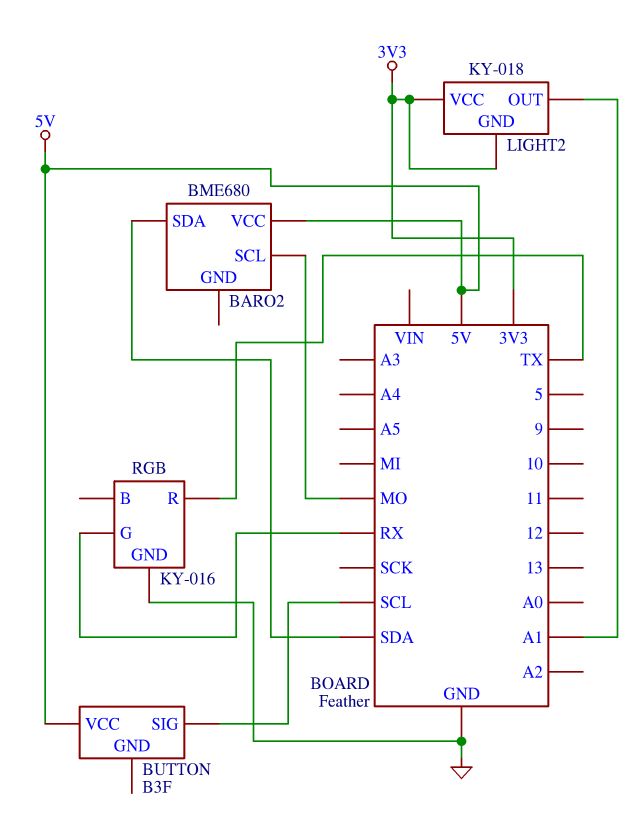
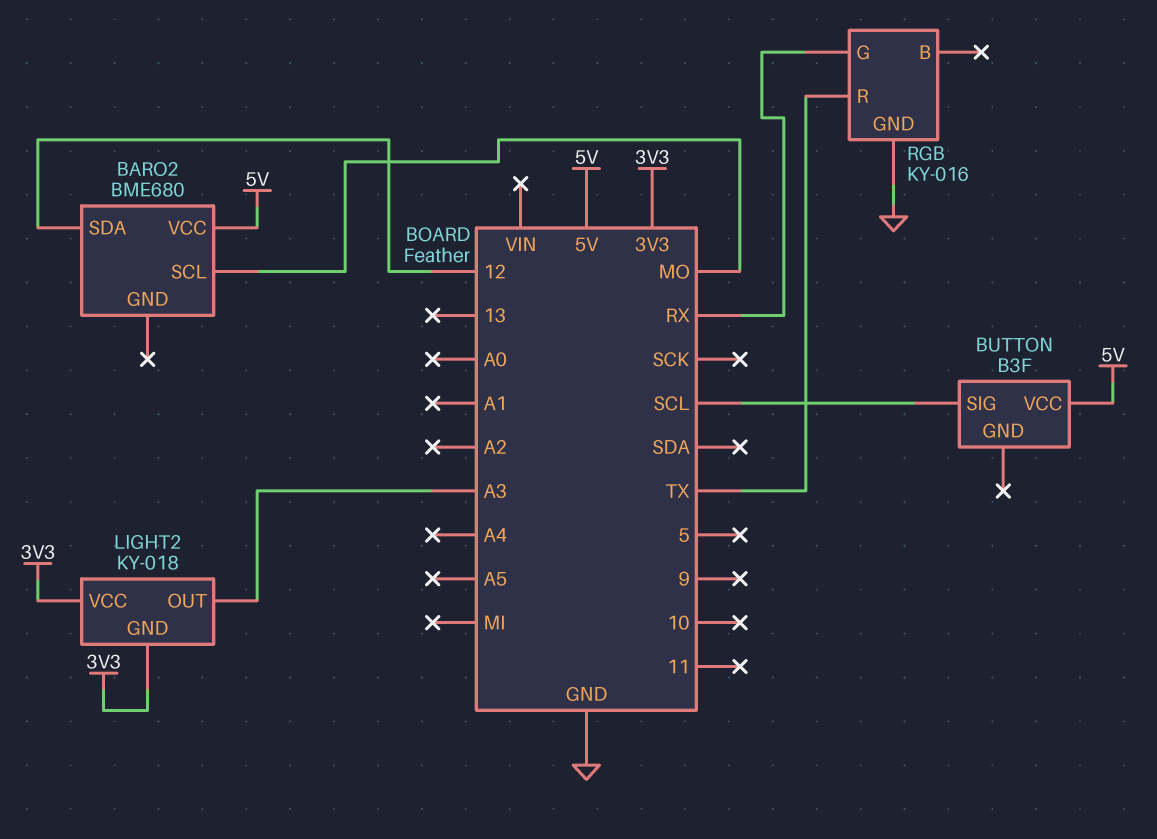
BARO2 pin SDA: SDA -> 12
LIGHT2 pin OUT: A1 -> A3

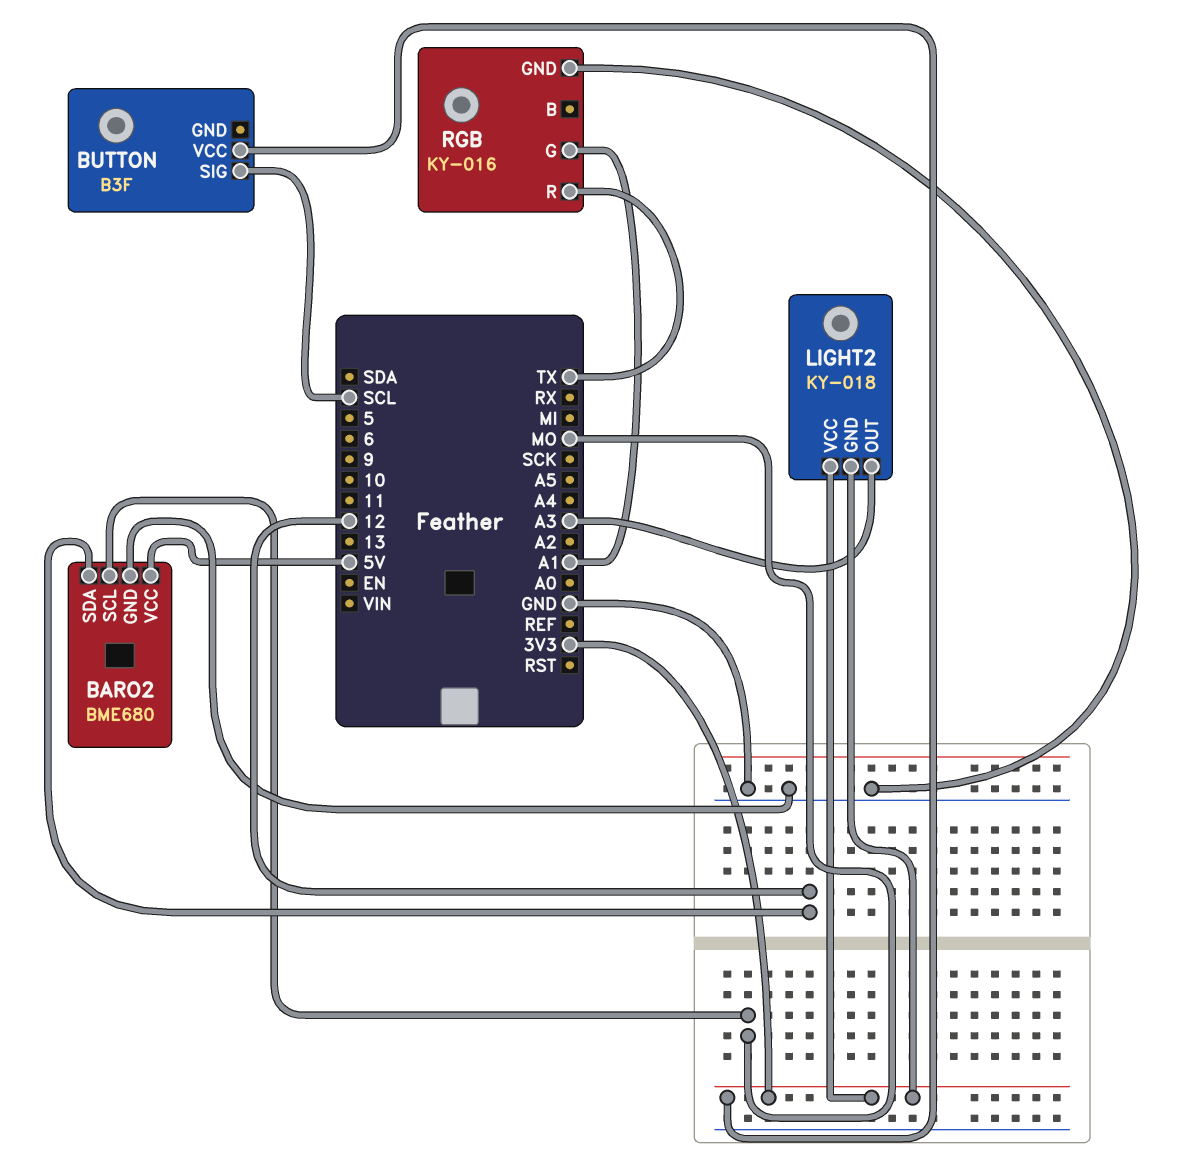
BARO2 pin GND: none -> GND
BUTTON pin VCC: 5V -> 3V3
RGB pin G: RX -> A1

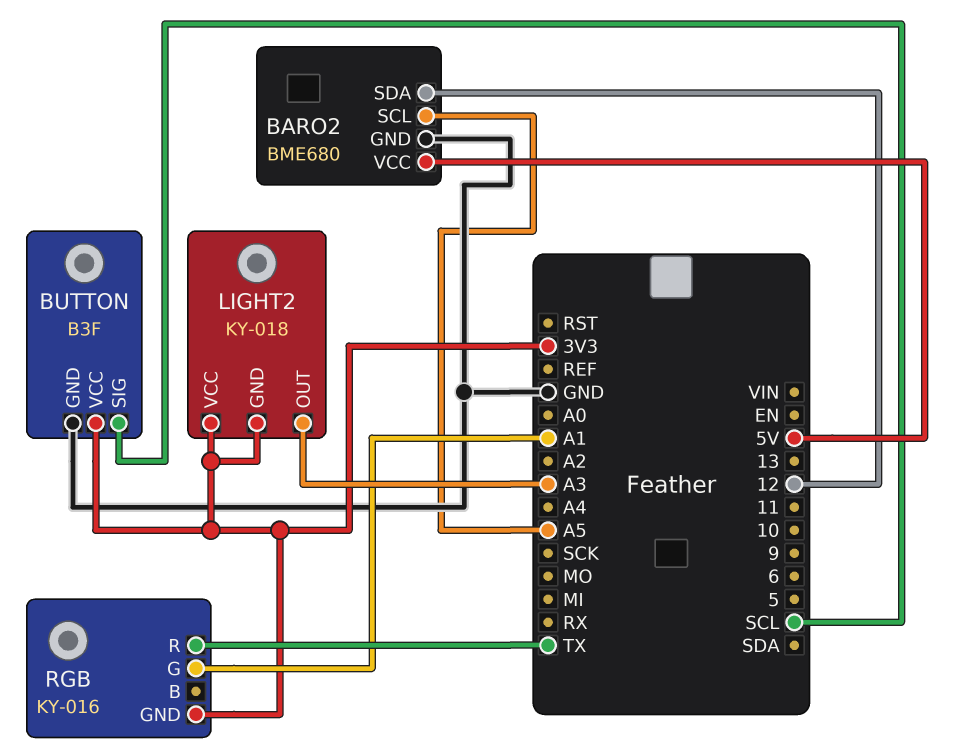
BARO2 pin SCL: MO -> A5
BUTTON pin GND: none -> GND
RGB pin GND: GND -> 3V3

